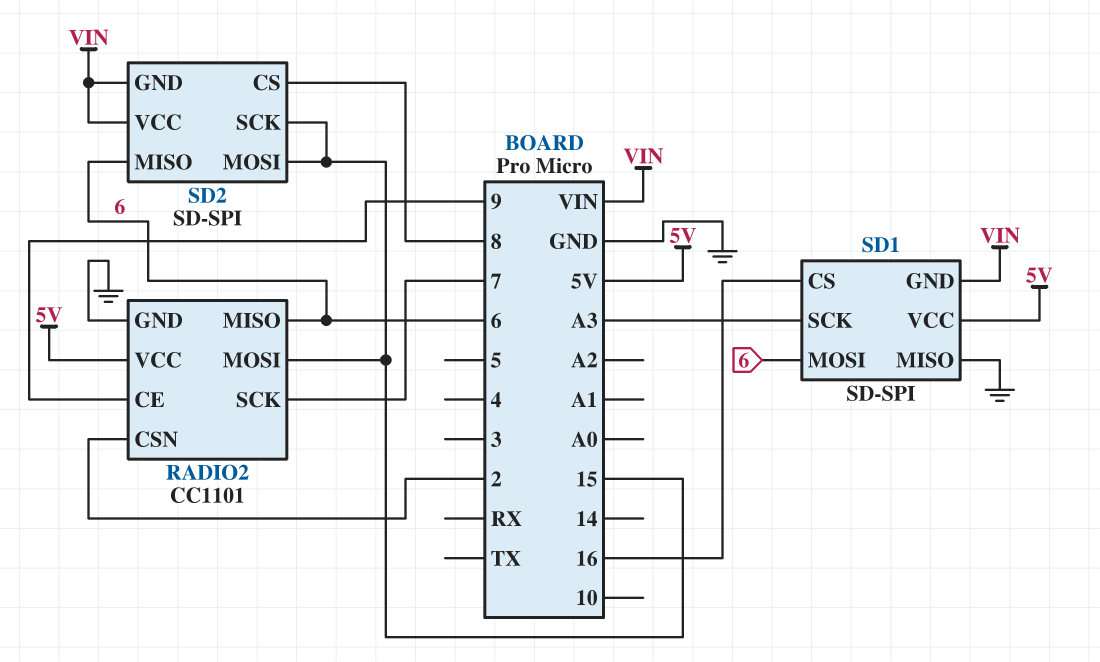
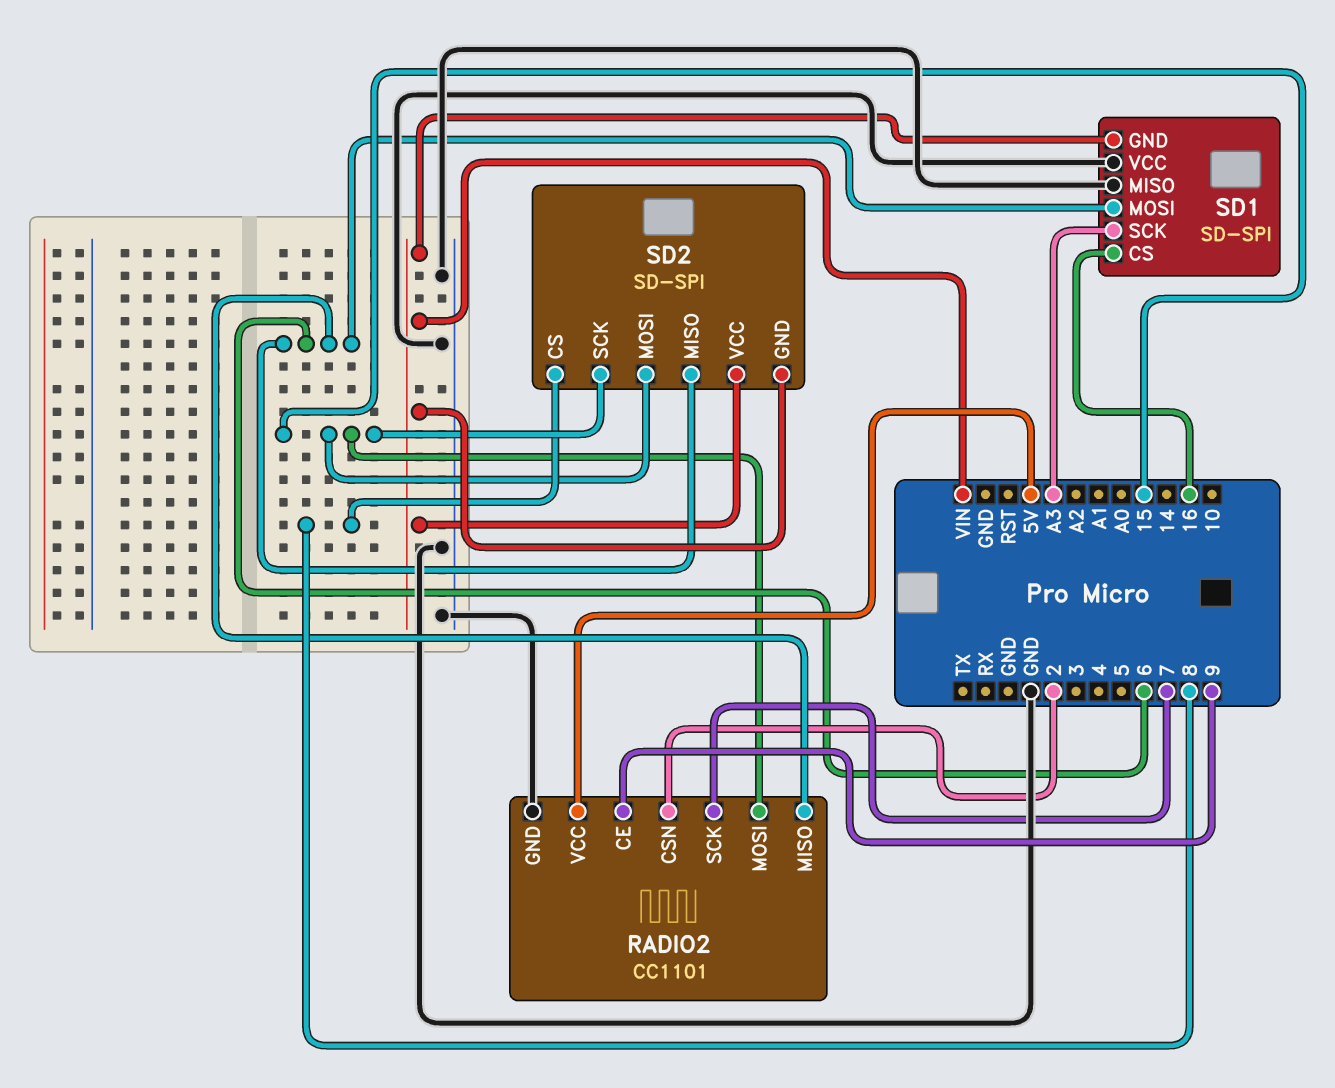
SD1 pin VCC: 5V -> GND

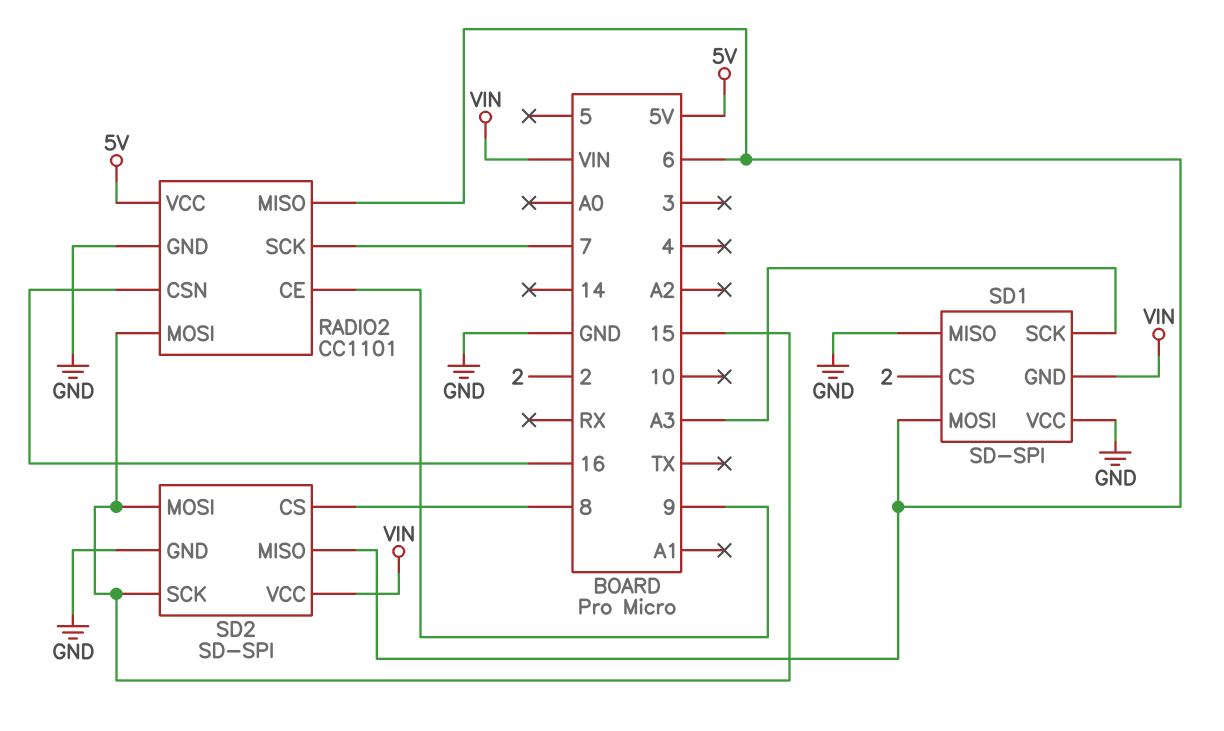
RADIO2 pin CSN: 2 -> 16
SD1 pin CS: 16 -> 2
SD2 pin GND: VIN -> GND

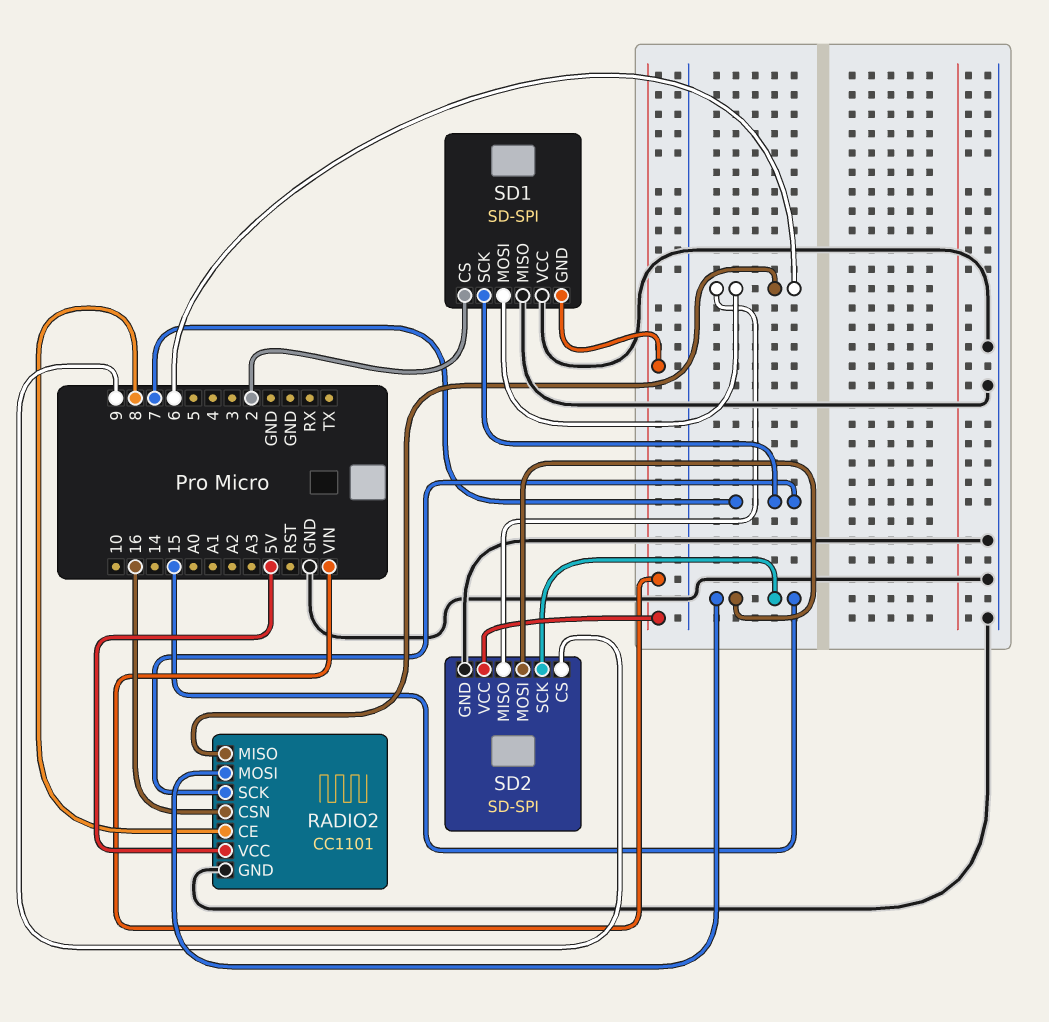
RADIO2 pin CE: 9 -> 8
SD1 pin SCK: A3 -> 7
SD2 pin CS: 8 -> 9

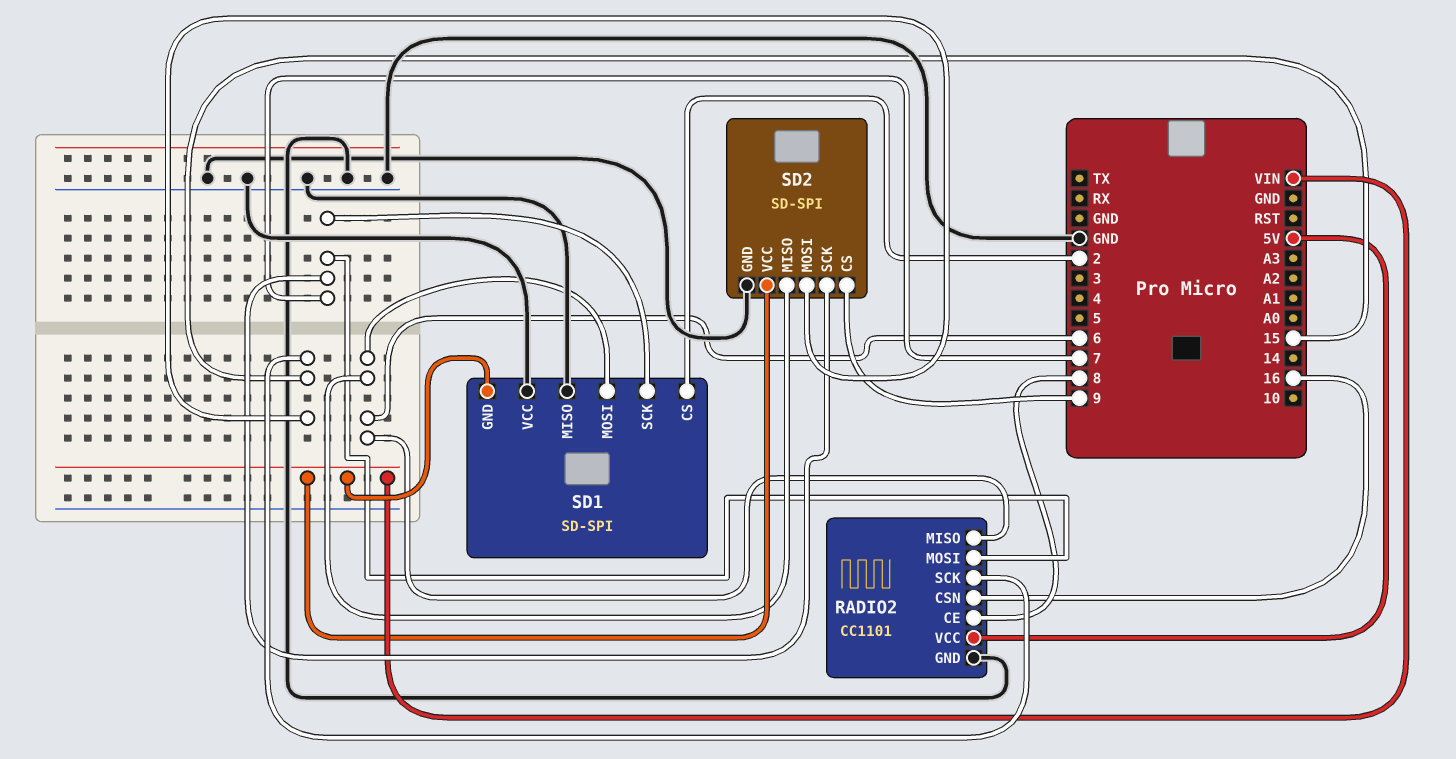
RADIO2 pin MOSI: 15 -> 7
RADIO2 pin SCK: 7 -> 15
SD2 pin SCK: 15 -> 7

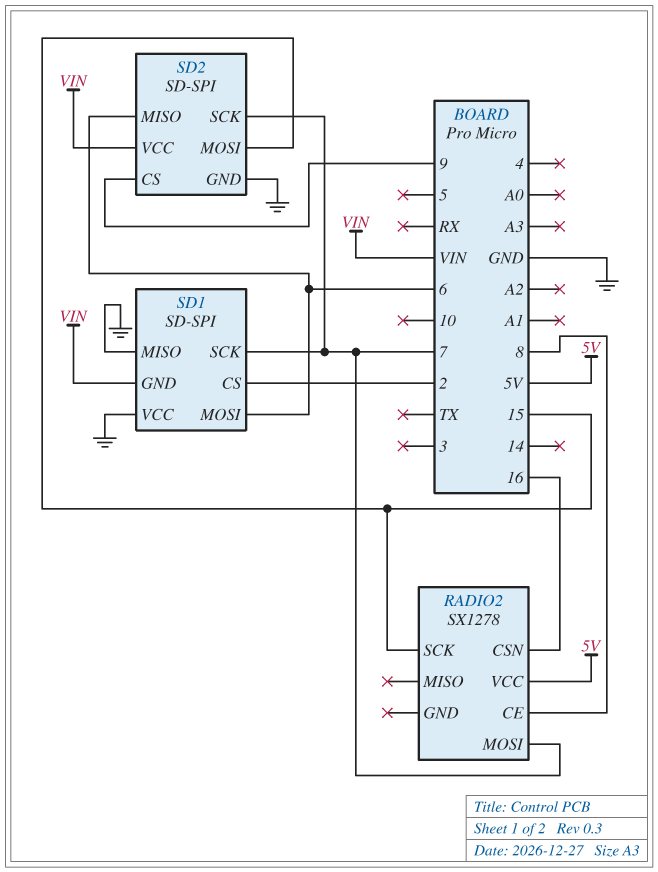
RADIO2: CC1101 -> SX1278
RADIO2 pin GND: GND -> none
RADIO2 pin MISO: 6 -> none

